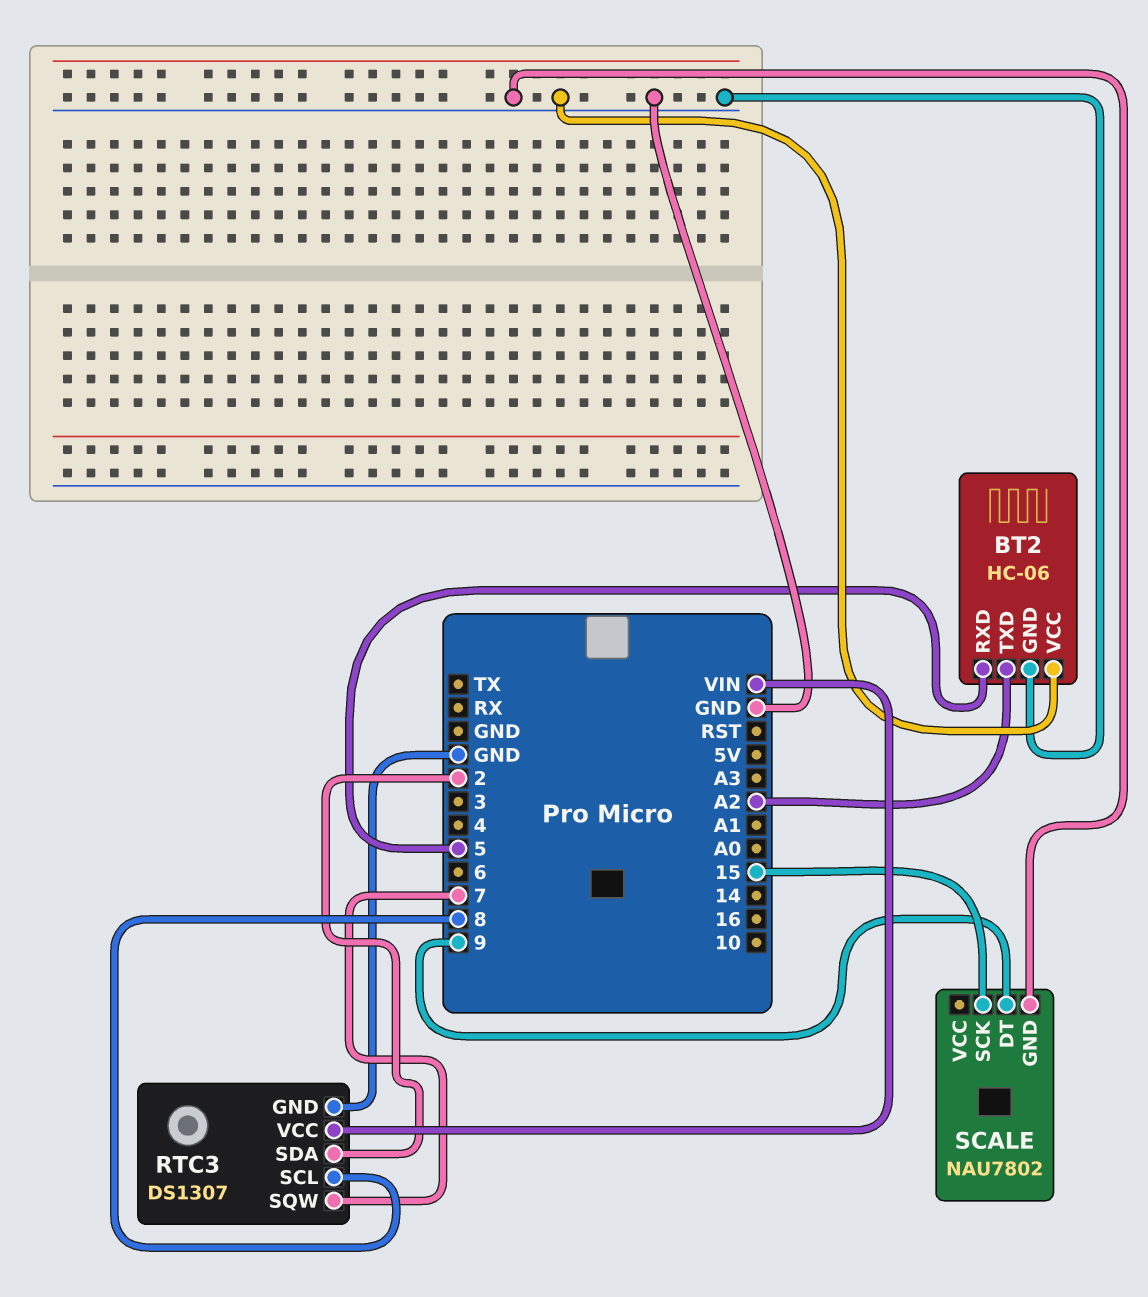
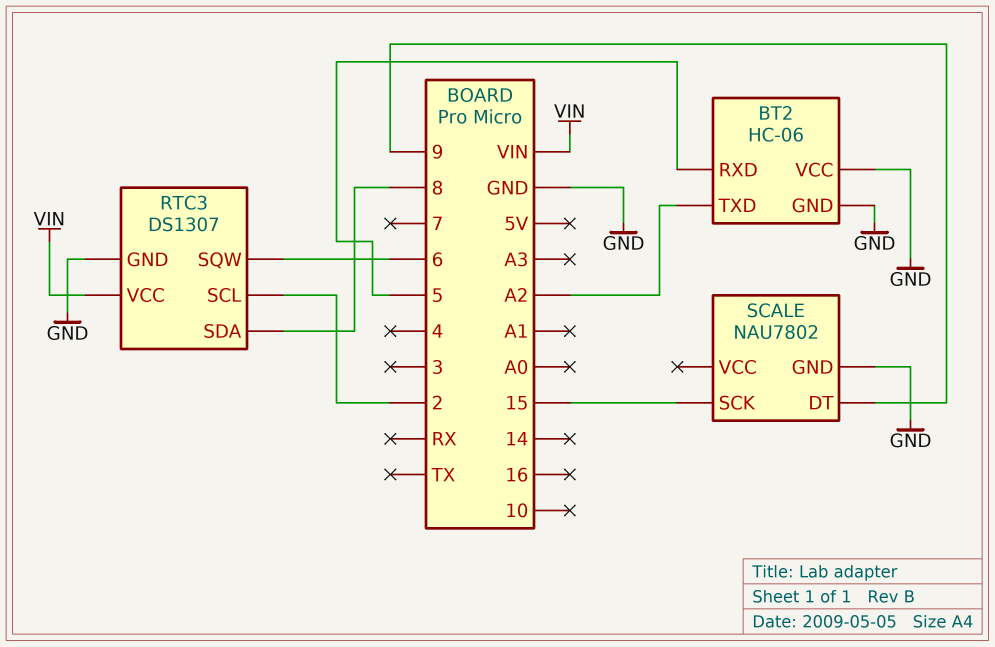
RTC3 pin SCL: 8 -> 2
RTC3 pin SDA: 2 -> 8
RTC3 pin SQW: 7 -> 6

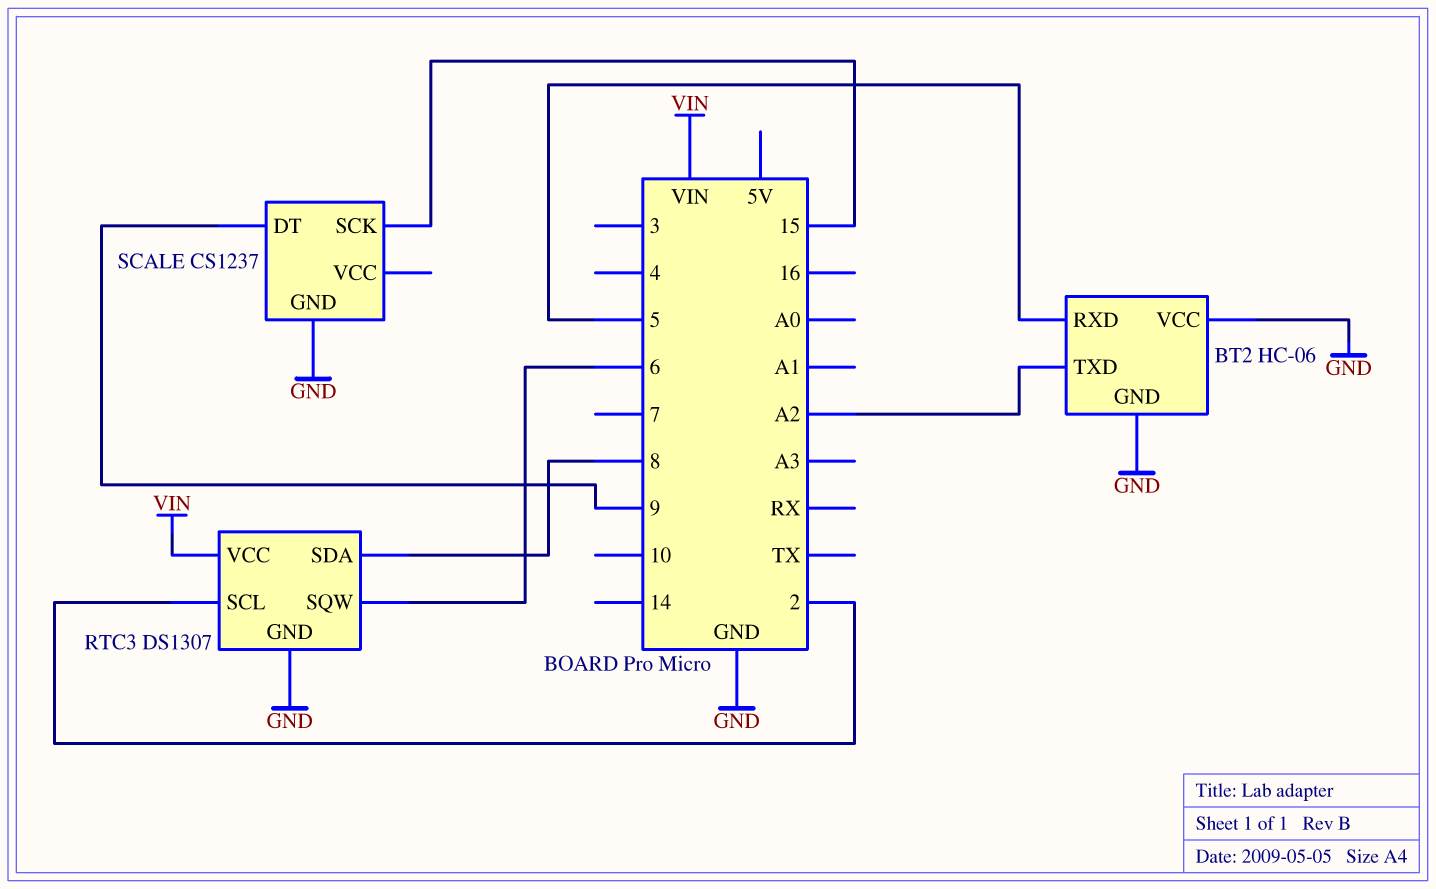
SCALE: NAU7802 -> CS1237

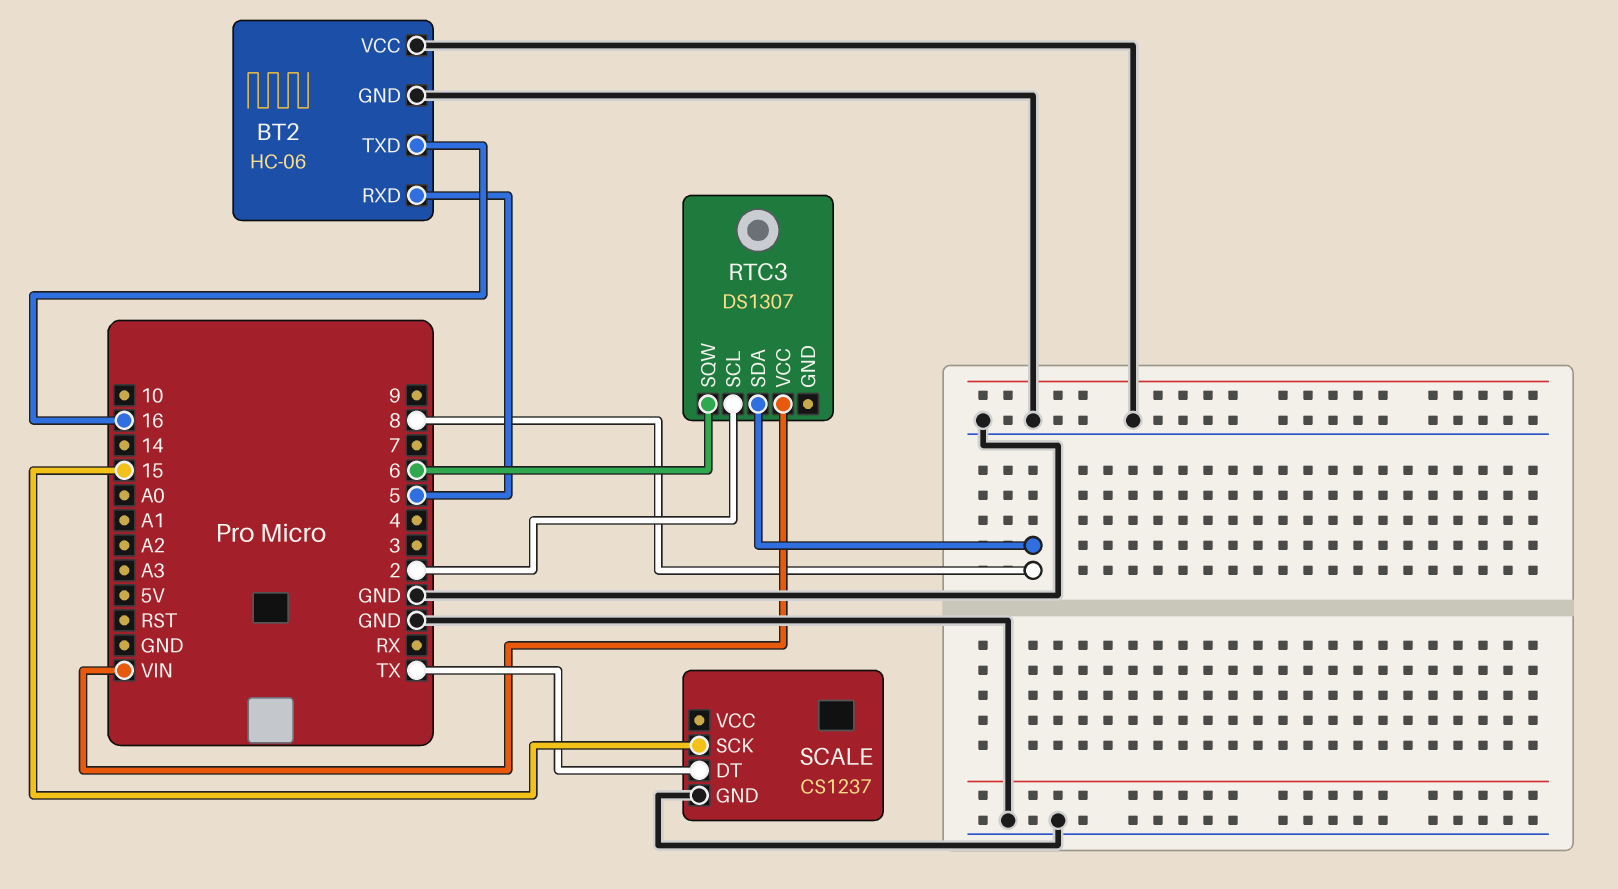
BT2 pin TXD: A2 -> 16
RTC3 pin GND: GND -> none
SCALE pin DT: 9 -> TX

